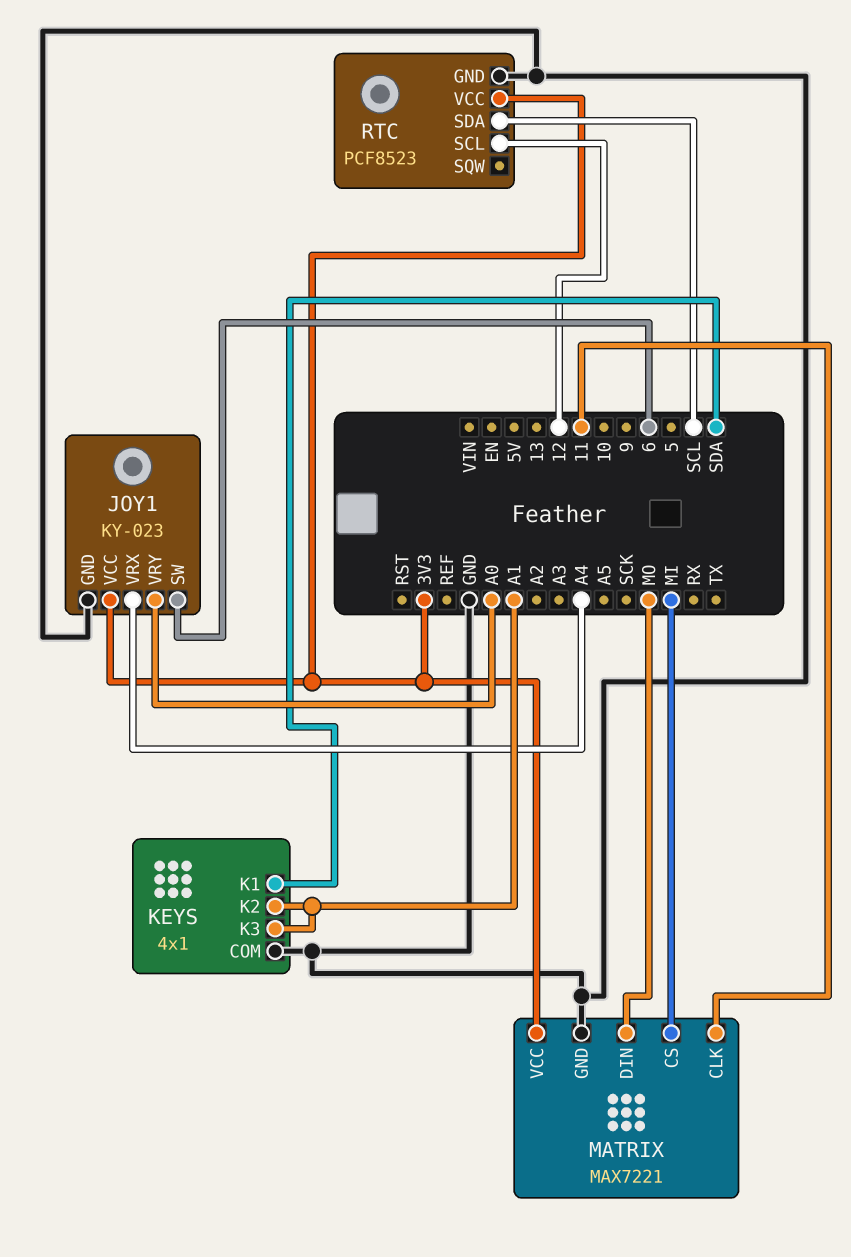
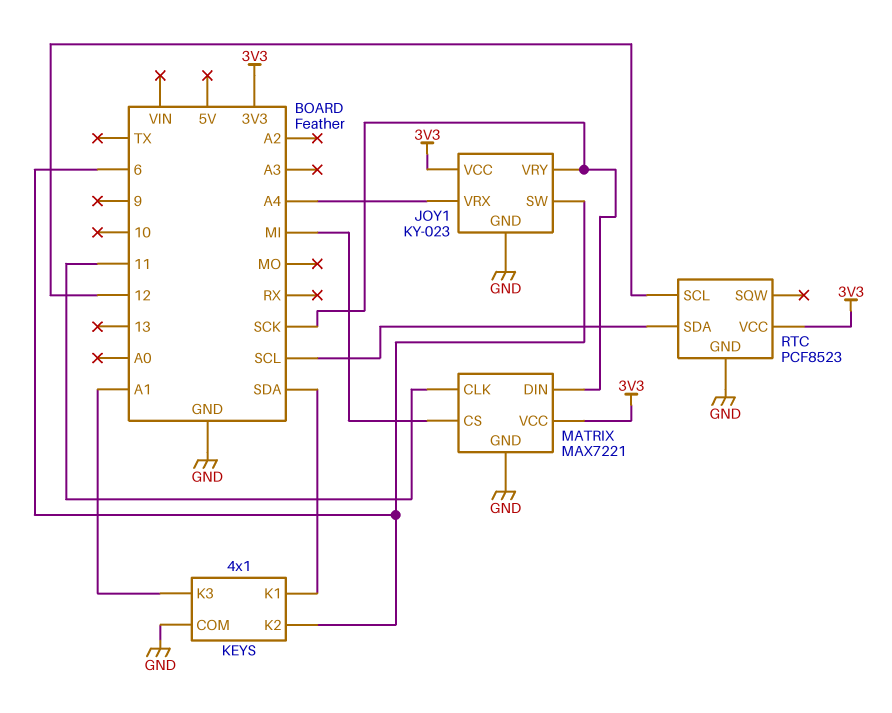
JOY1 pin VRY: A0 -> SCK
KEYS pin K2: A1 -> 6
MATRIX pin DIN: MO -> SCK

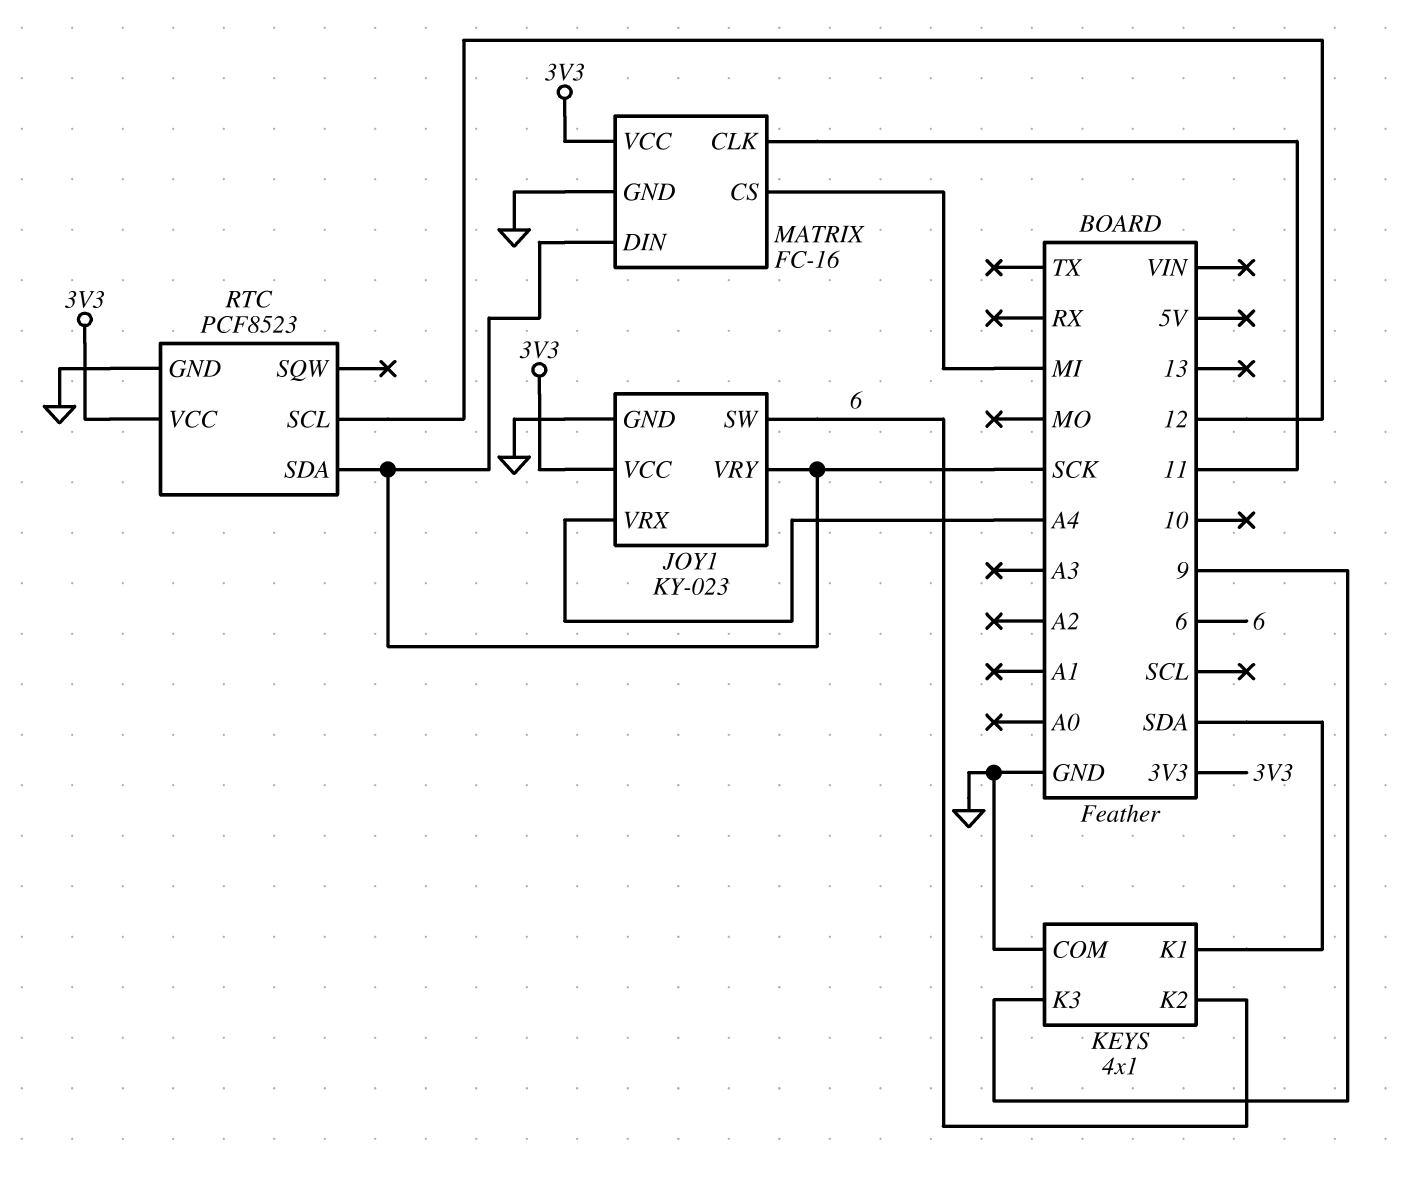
KEYS pin K3: A1 -> 9
MATRIX: MAX7221 -> FC-16
RTC pin SDA: SCL -> SCK

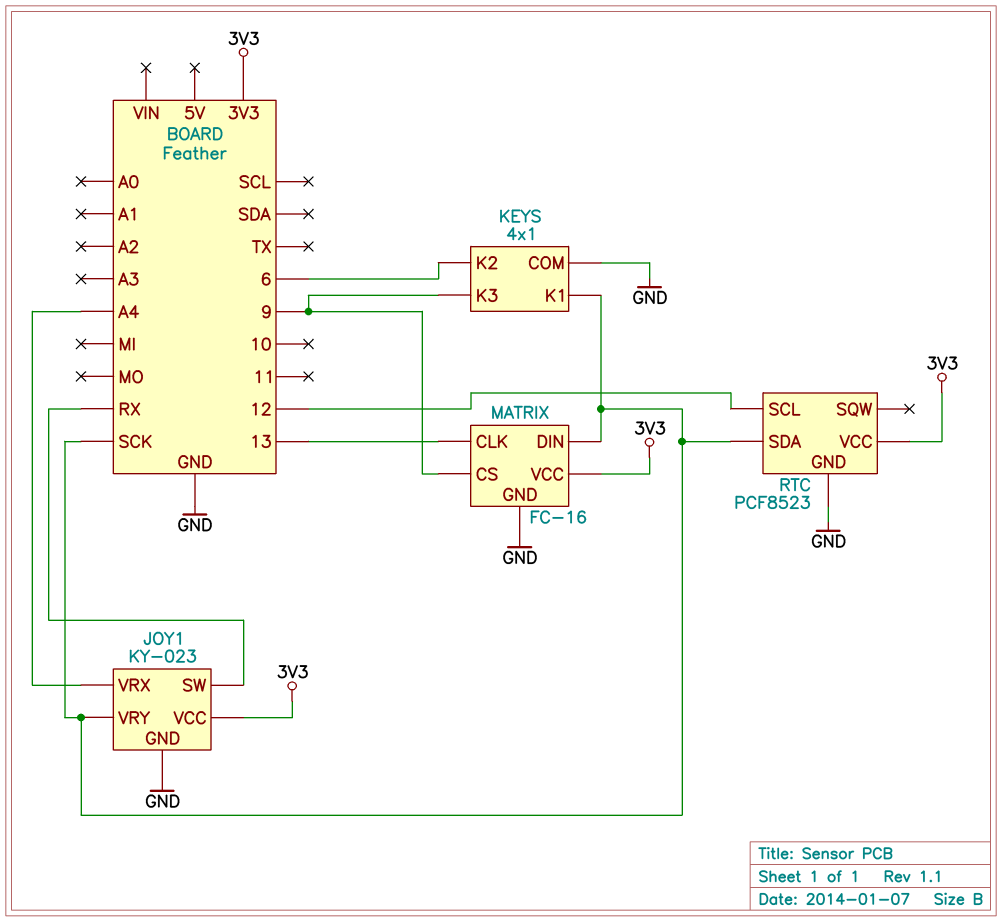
JOY1 pin SW: 6 -> RX
KEYS pin K1: SDA -> SCK
MATRIX pin CLK: 11 -> 13
MATRIX pin CS: MI -> 9

